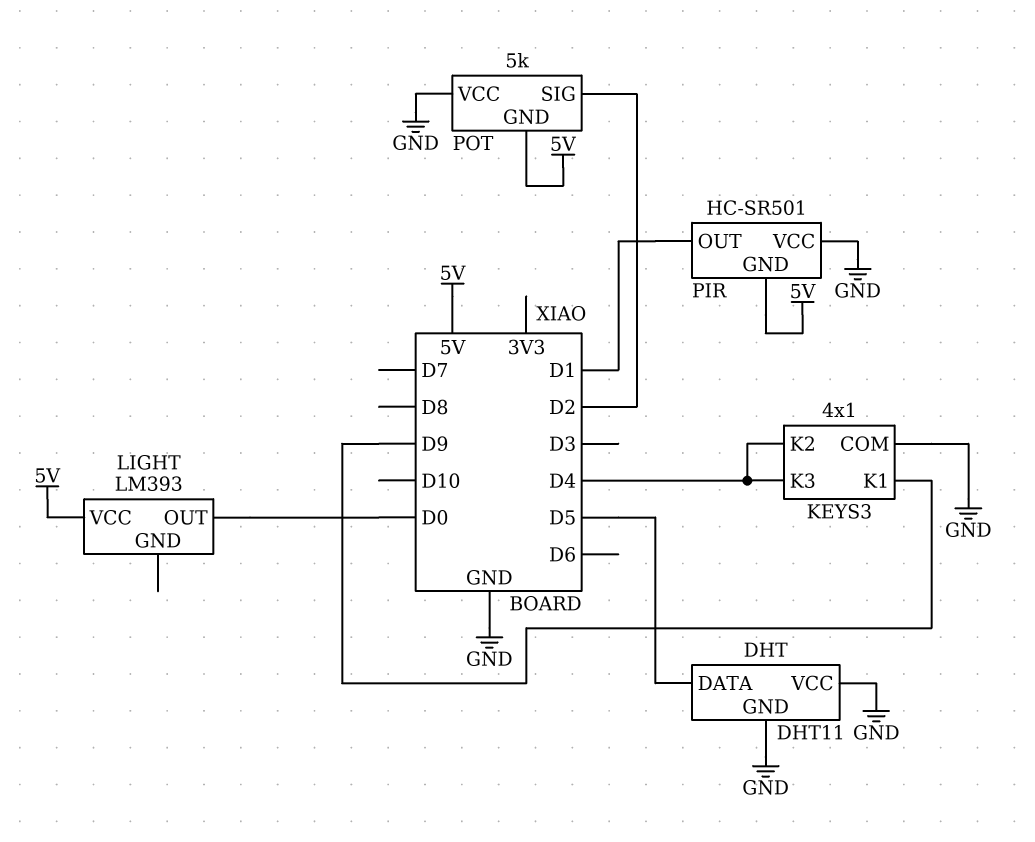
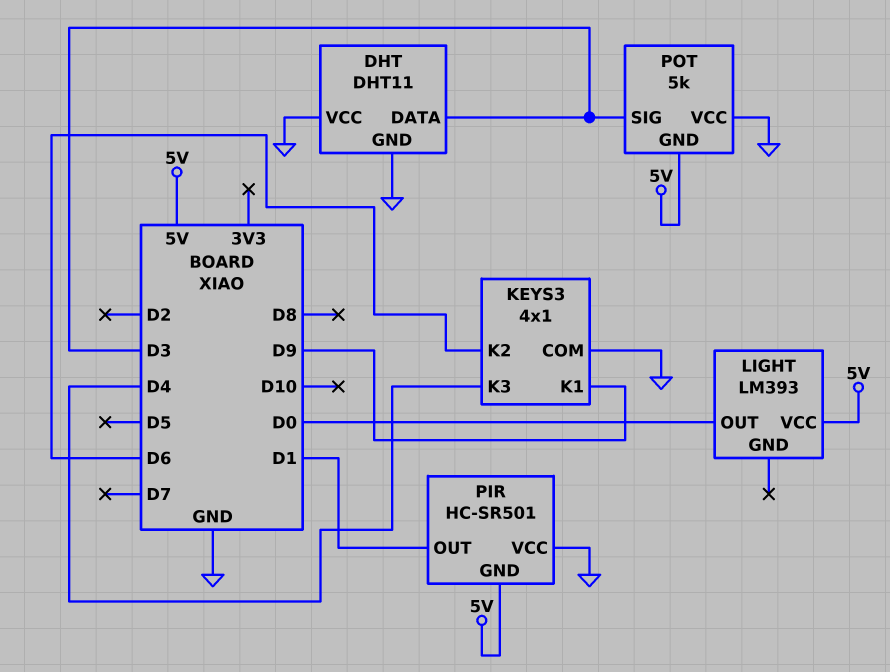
DHT pin DATA: D5 -> D3
KEYS3 pin K2: D4 -> D6
POT pin SIG: D2 -> D3

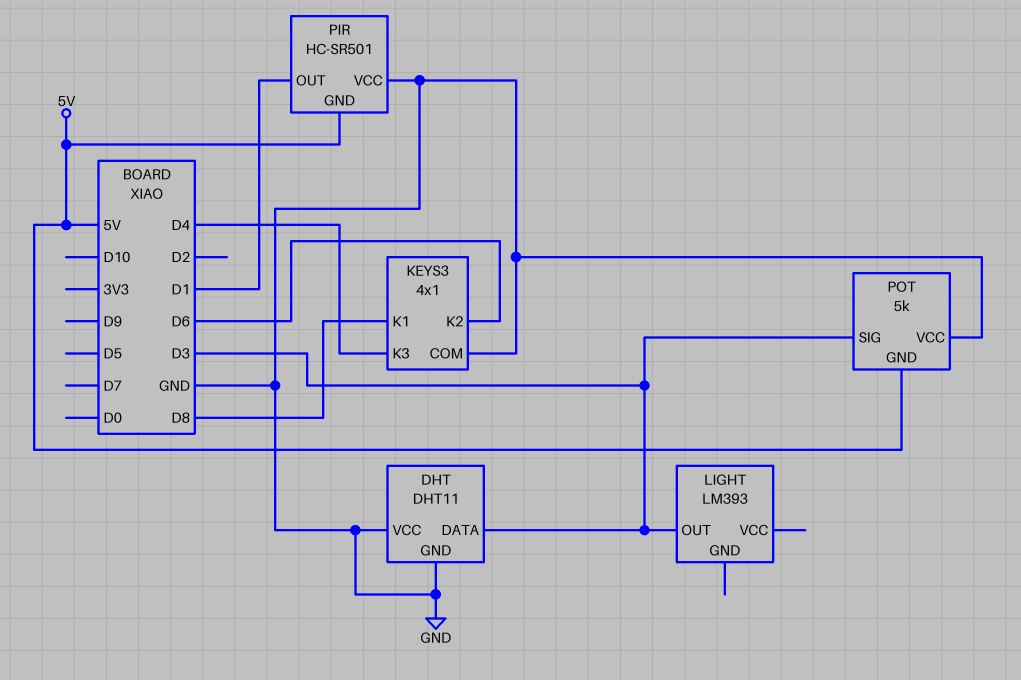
KEYS3 pin K1: D9 -> D8
LIGHT pin OUT: D0 -> D3
LIGHT pin VCC: 5V -> none

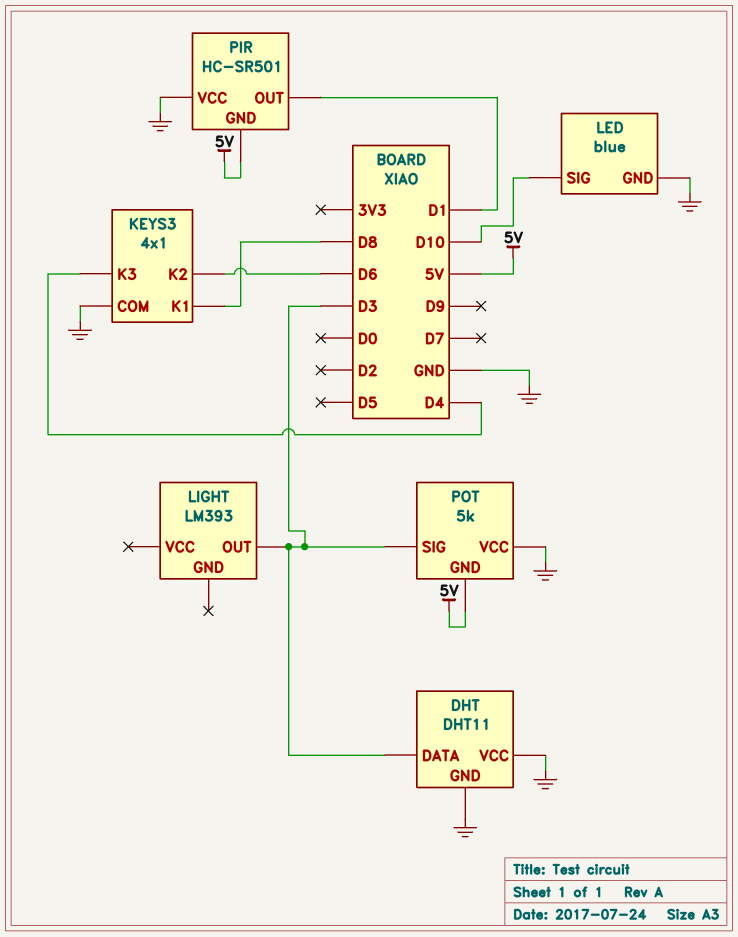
LED: none -> blue
LED pin GND: none -> GND
LED pin SIG: none -> D10

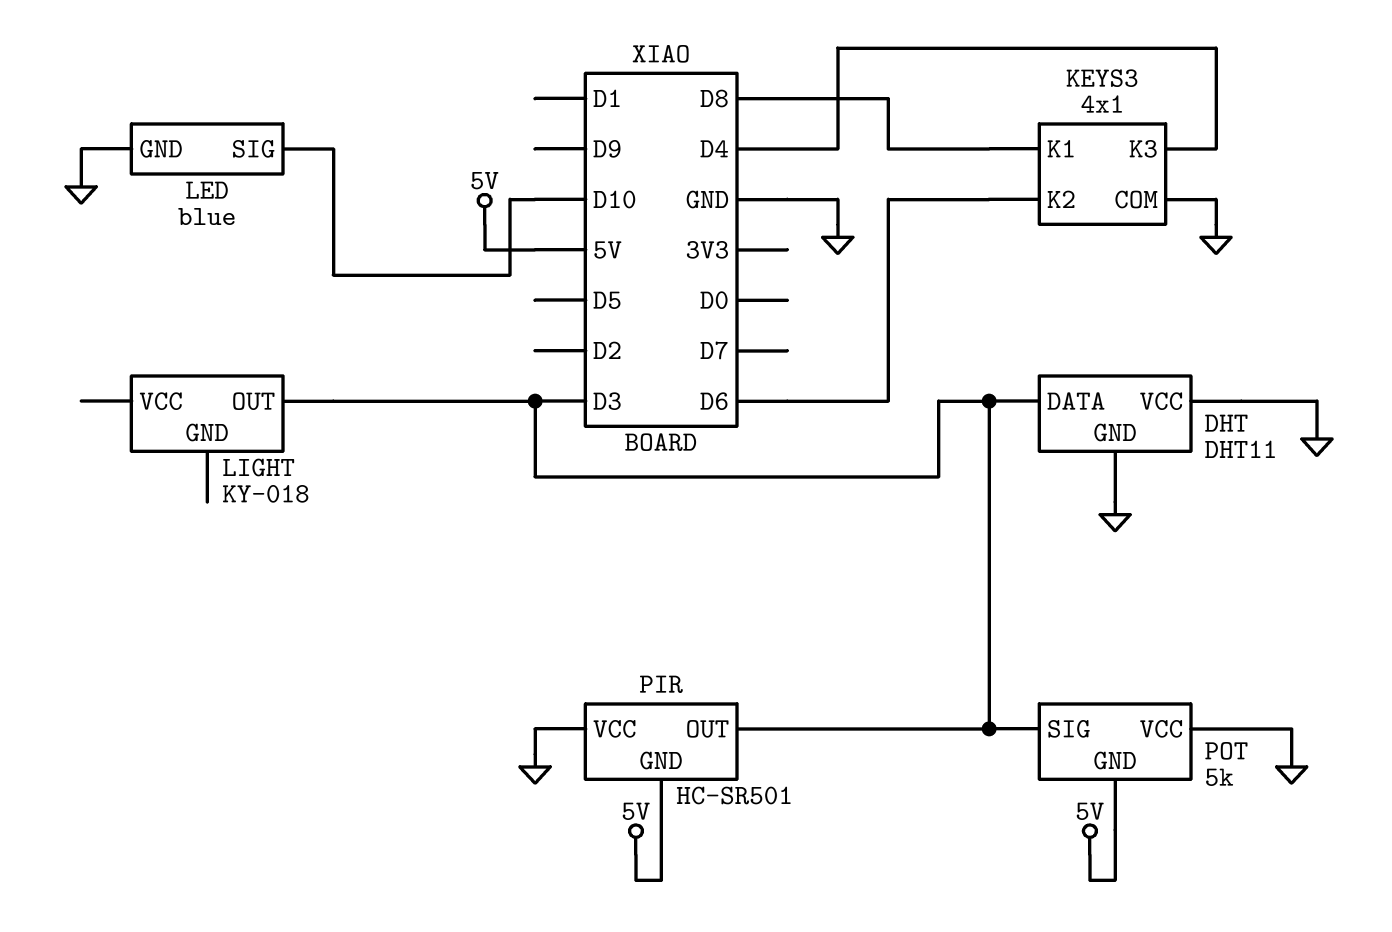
LIGHT: LM393 -> KY-018
PIR pin OUT: D1 -> D3

